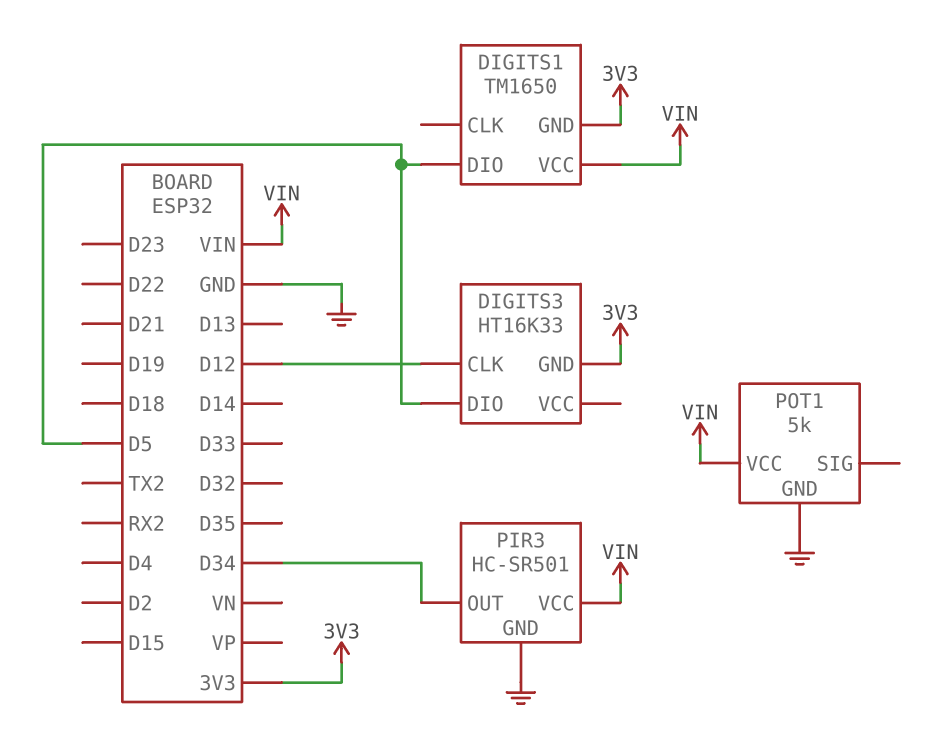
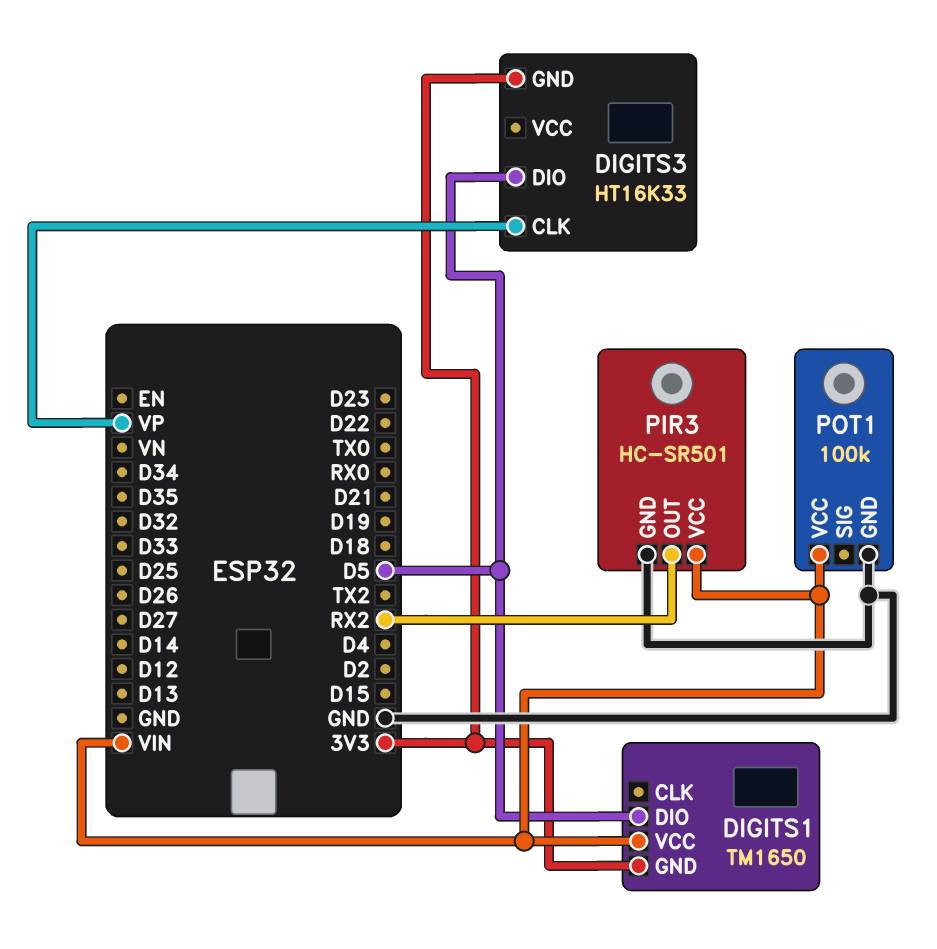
DIGITS3 pin CLK: D12 -> VP
PIR3 pin OUT: D34 -> RX2
POT1: 5k -> 100k

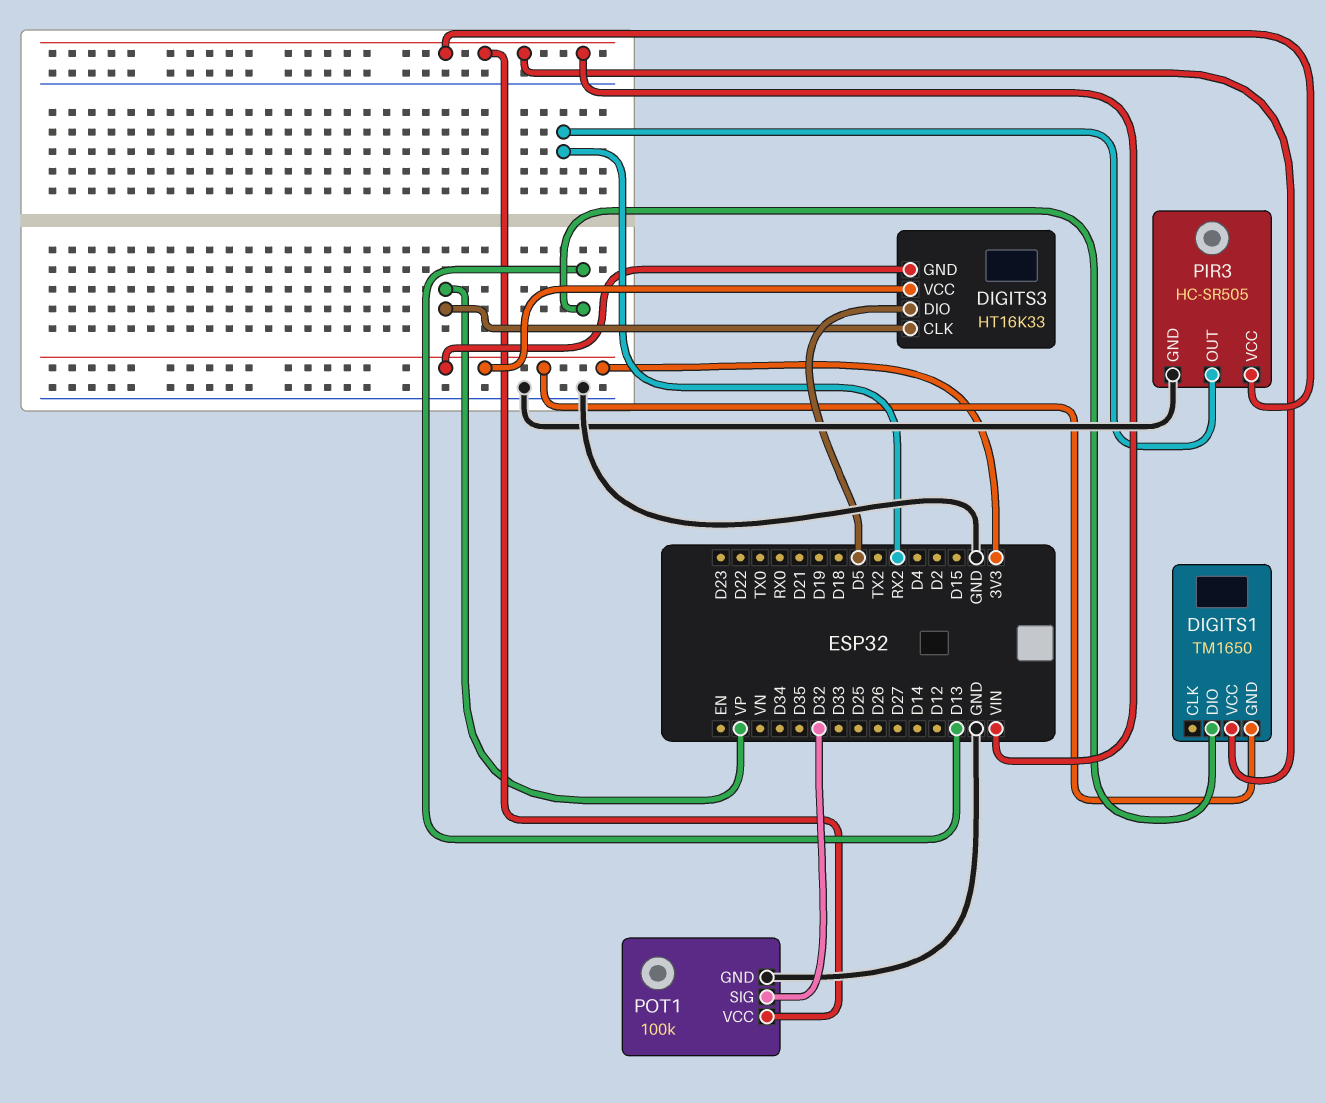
DIGITS1 pin DIO: D5 -> D13
DIGITS3 pin VCC: none -> 3V3
PIR3: HC-SR501 -> HC-SR505
POT1 pin SIG: none -> D32

